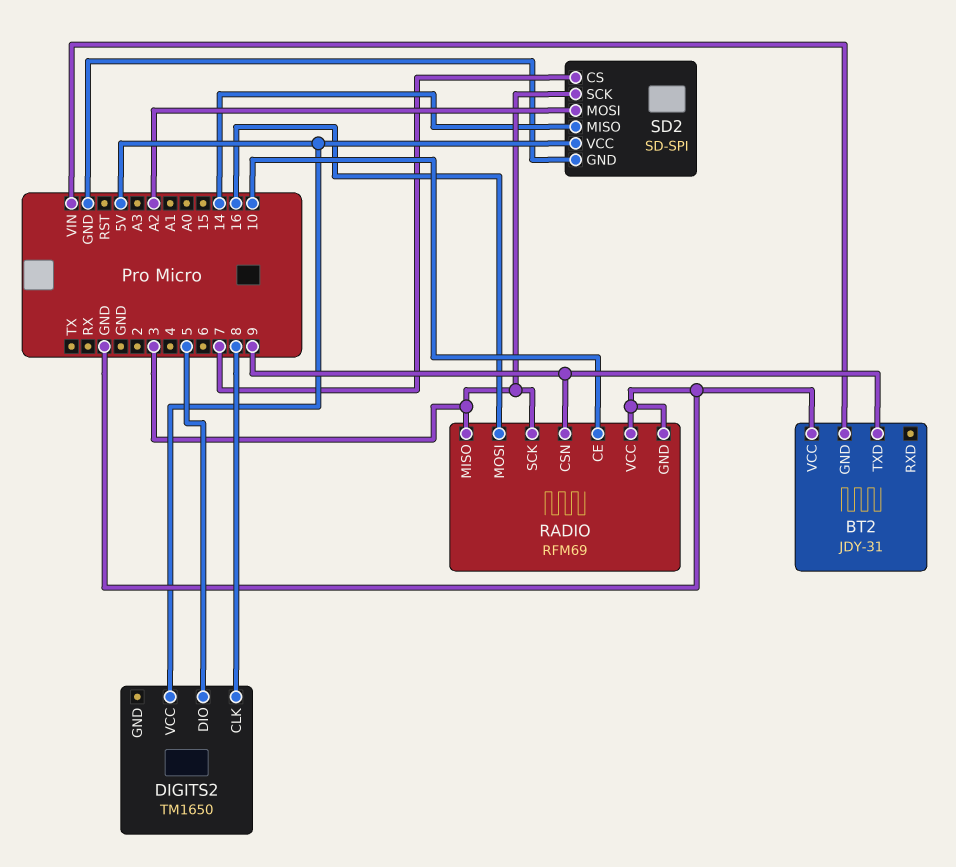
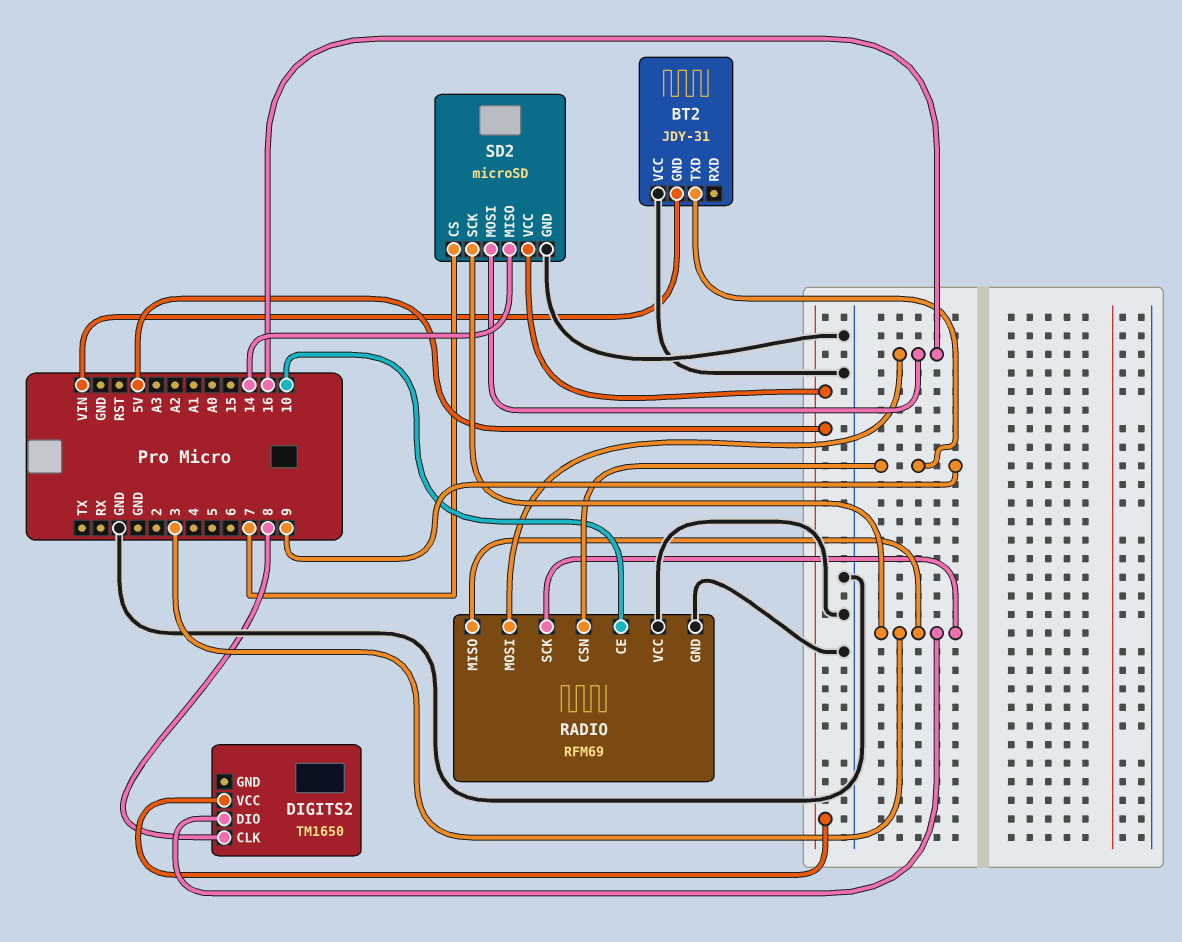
DIGITS2 pin DIO: 5 -> 3
SD2: SD-SPI -> microSD
SD2 pin MOSI: A2 -> 16

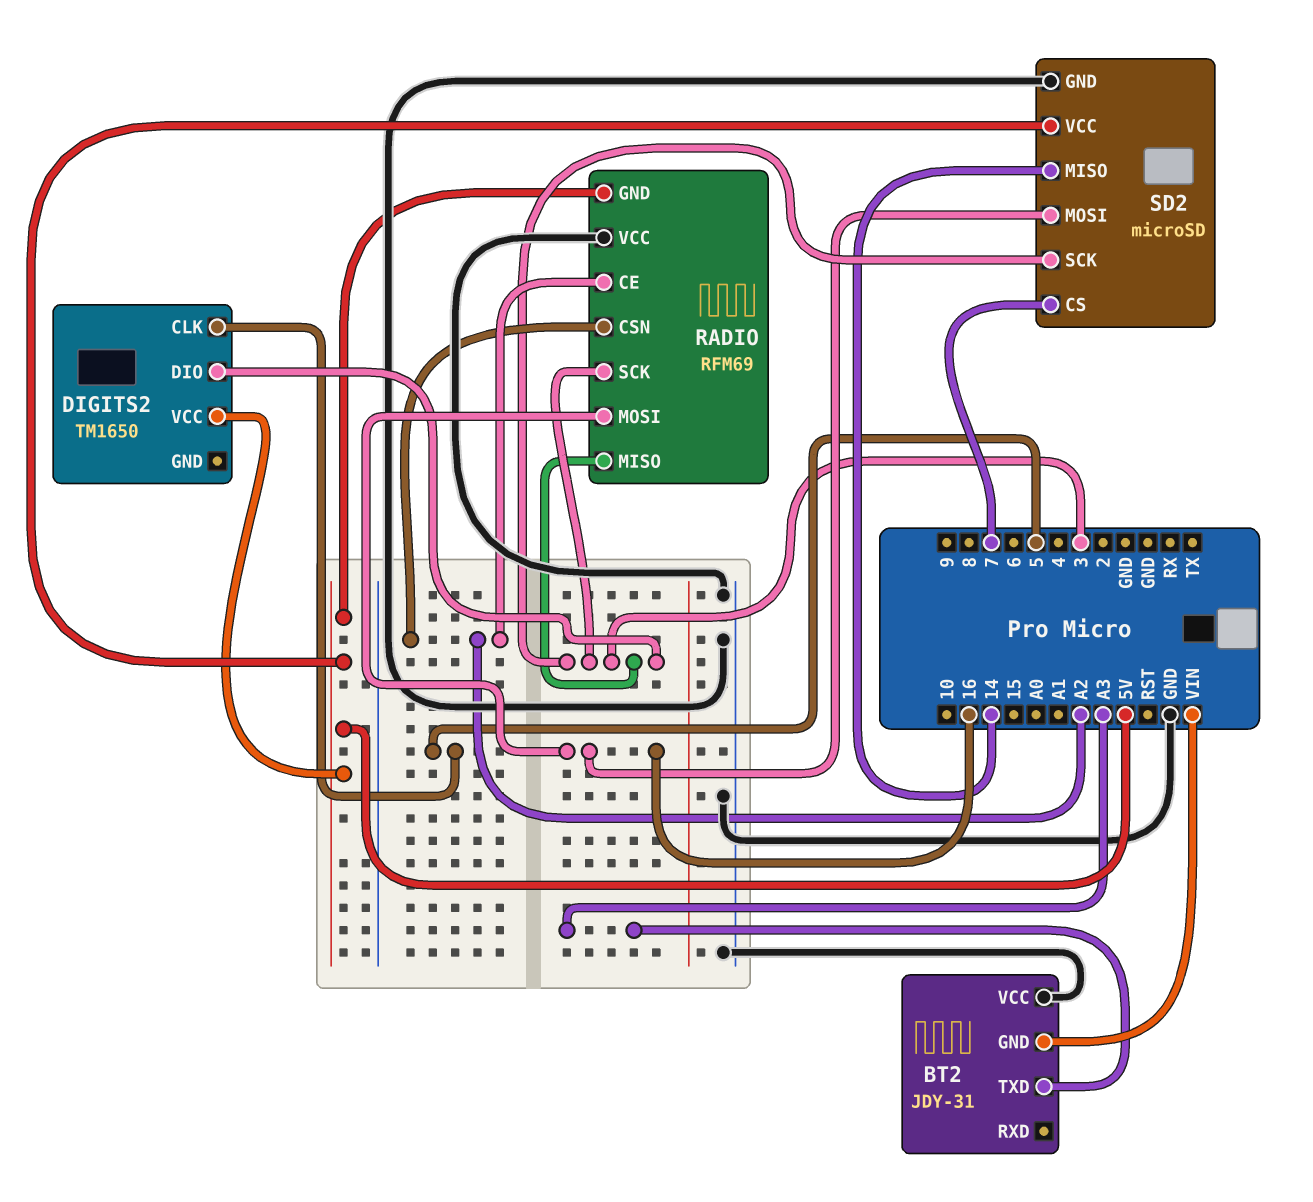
BT2 pin TXD: 9 -> A3
DIGITS2 pin CLK: 8 -> 5
RADIO pin CE: 10 -> A2
RADIO pin CSN: 9 -> A2
RADIO pin GND: GND -> 5V

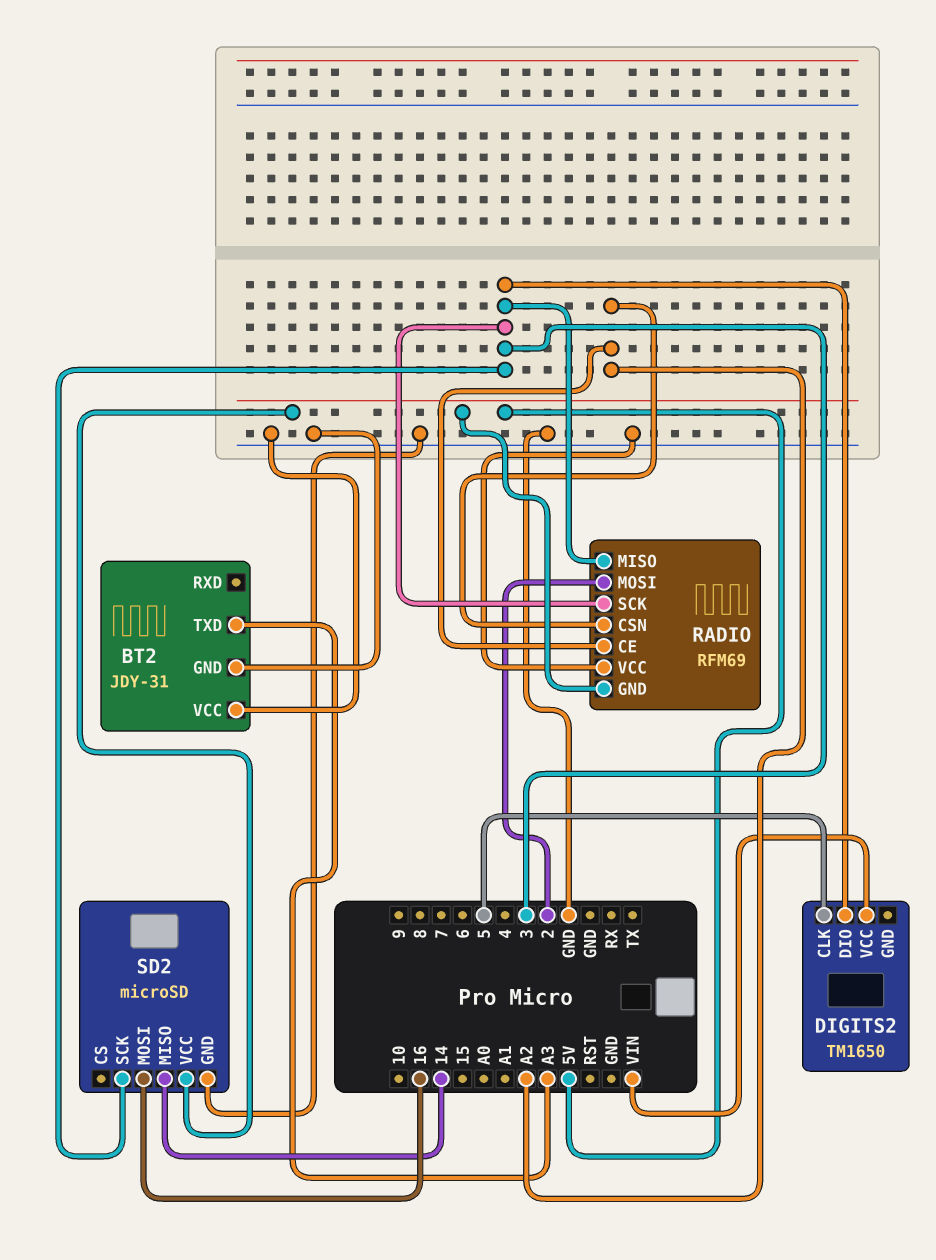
BT2 pin GND: VIN -> GND
DIGITS2 pin VCC: 5V -> VIN
RADIO pin MOSI: 16 -> 2
SD2 pin CS: 7 -> none

